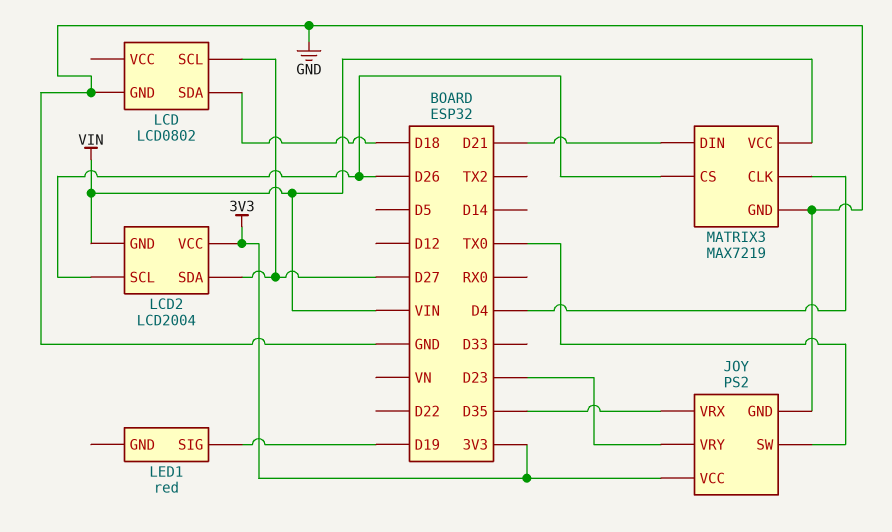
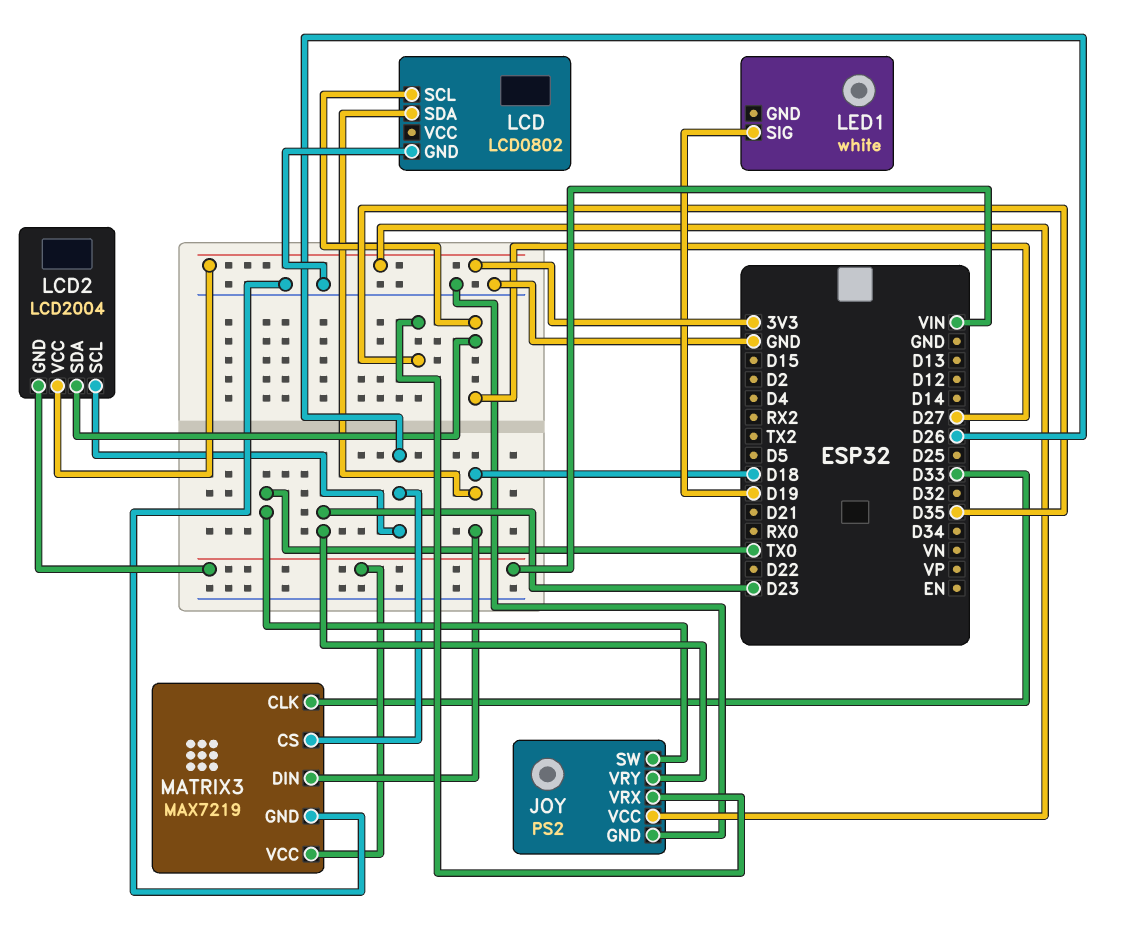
LED1: red -> white
MATRIX3 pin CLK: D4 -> D33
MATRIX3 pin DIN: D21 -> D18

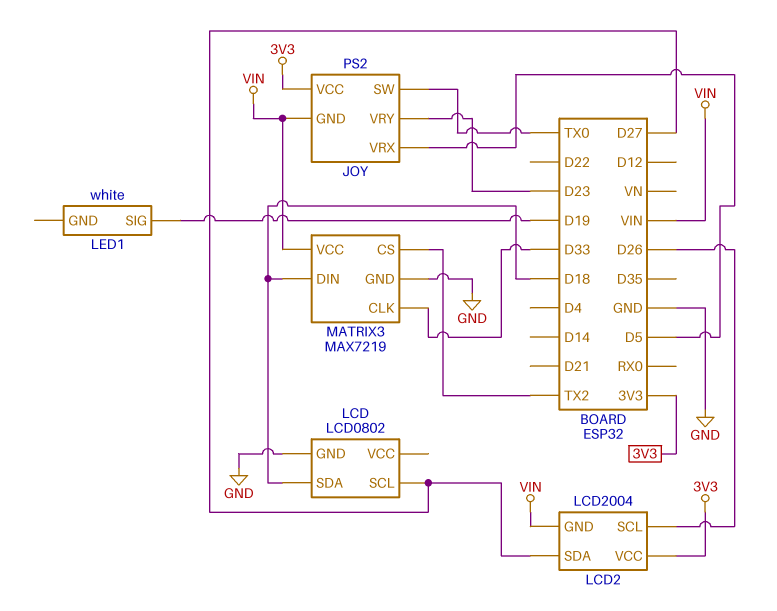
JOY pin GND: GND -> VIN
JOY pin VRX: D35 -> D5
MATRIX3 pin CS: D26 -> TX2

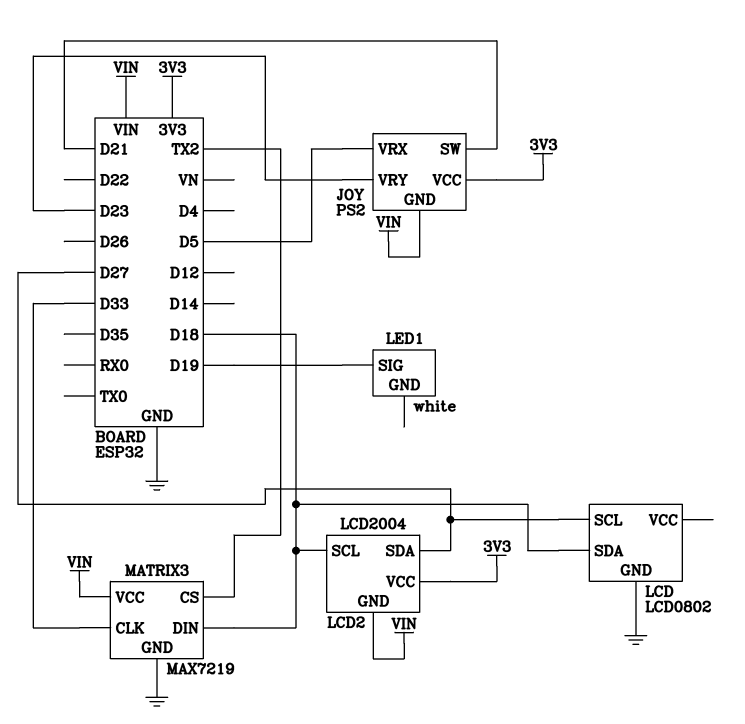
JOY pin SW: TX0 -> D21
LCD2 pin SCL: D26 -> D18

